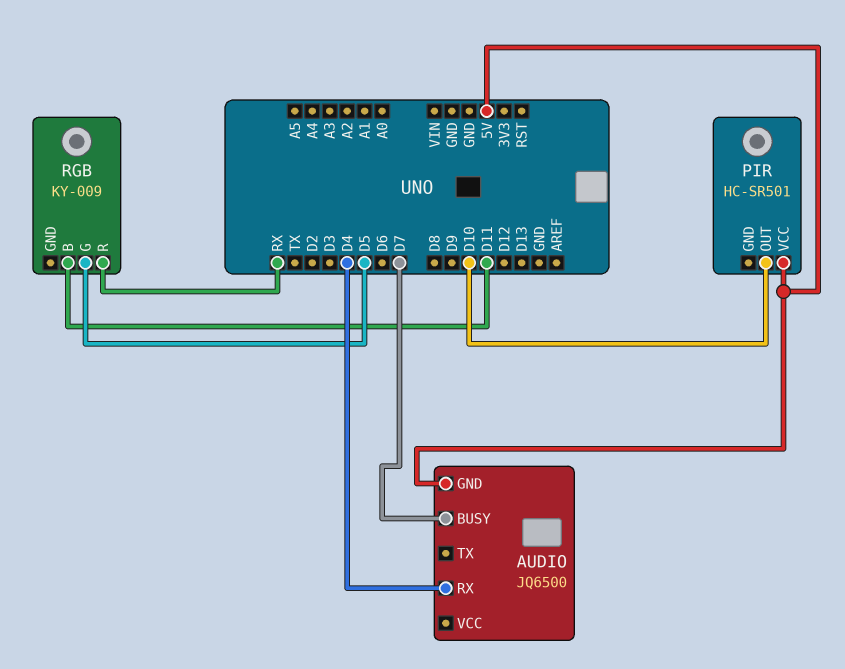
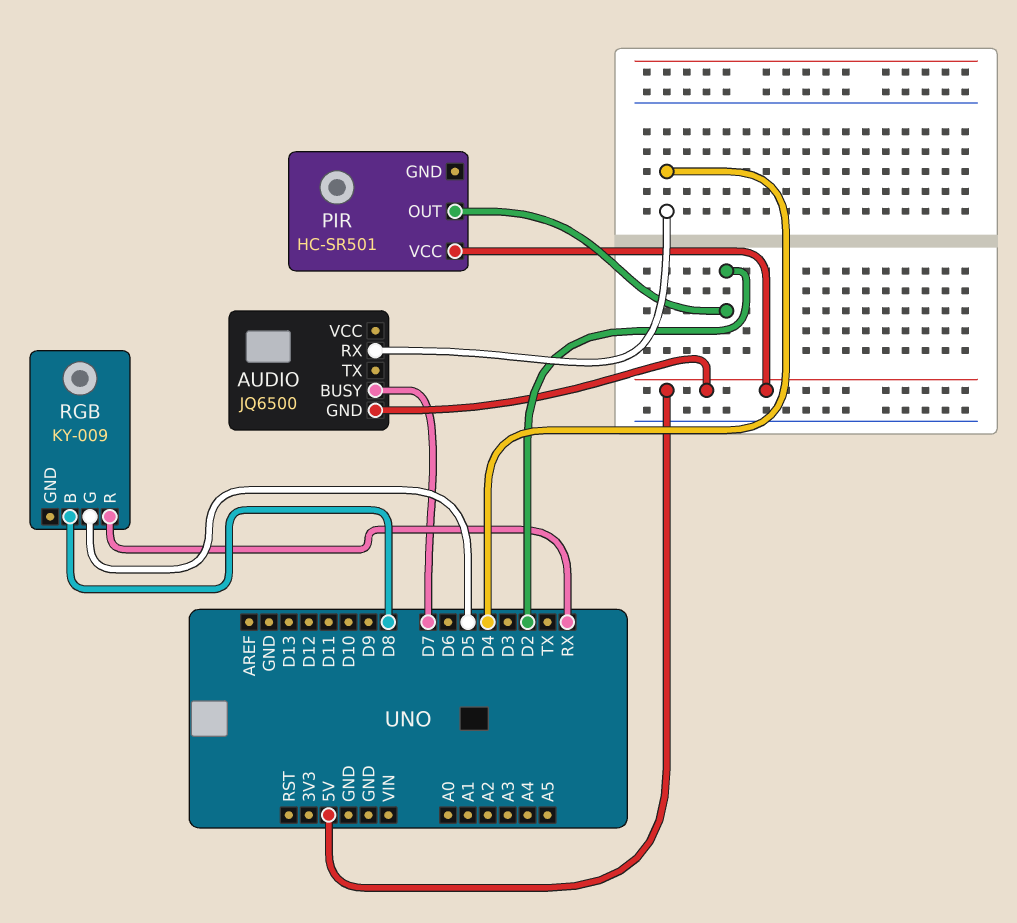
PIR pin OUT: D10 -> D2
RGB pin B: D11 -> D8

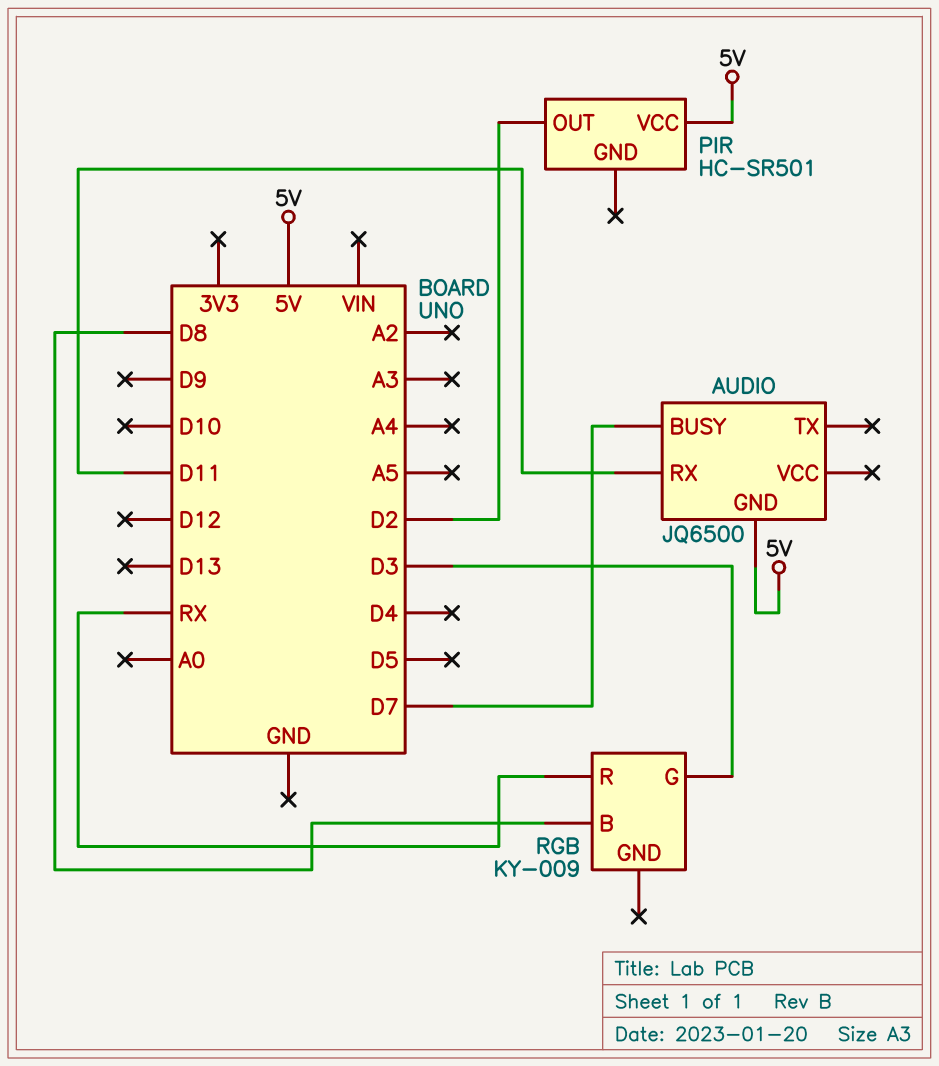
AUDIO pin RX: D4 -> D11
RGB pin G: D5 -> D3

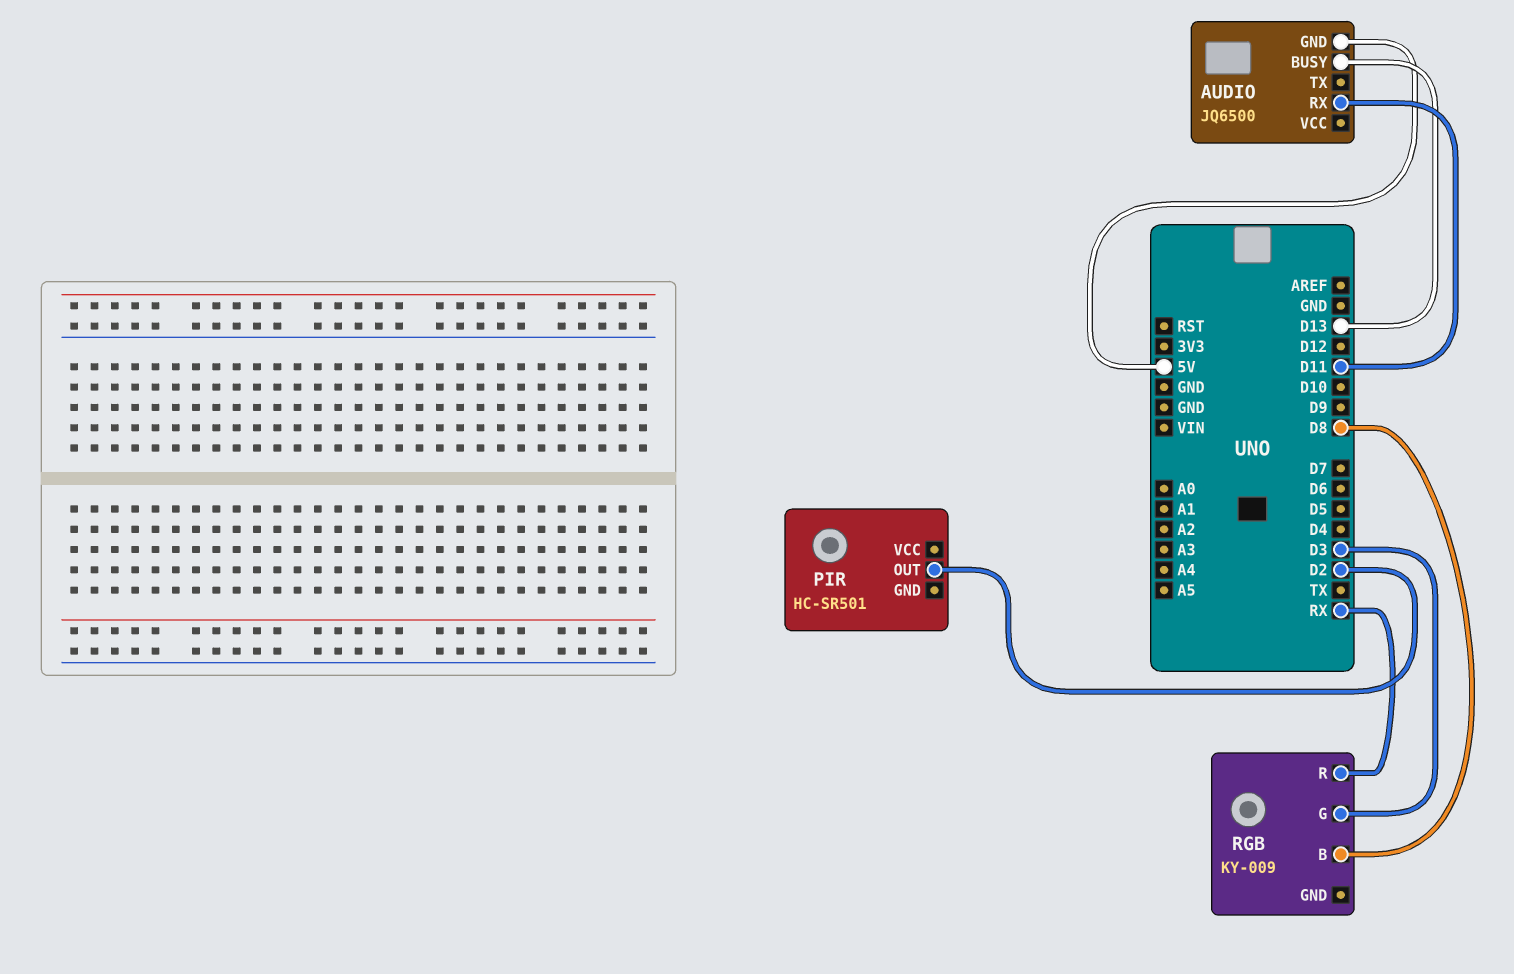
AUDIO pin BUSY: D7 -> D13
PIR pin VCC: 5V -> none

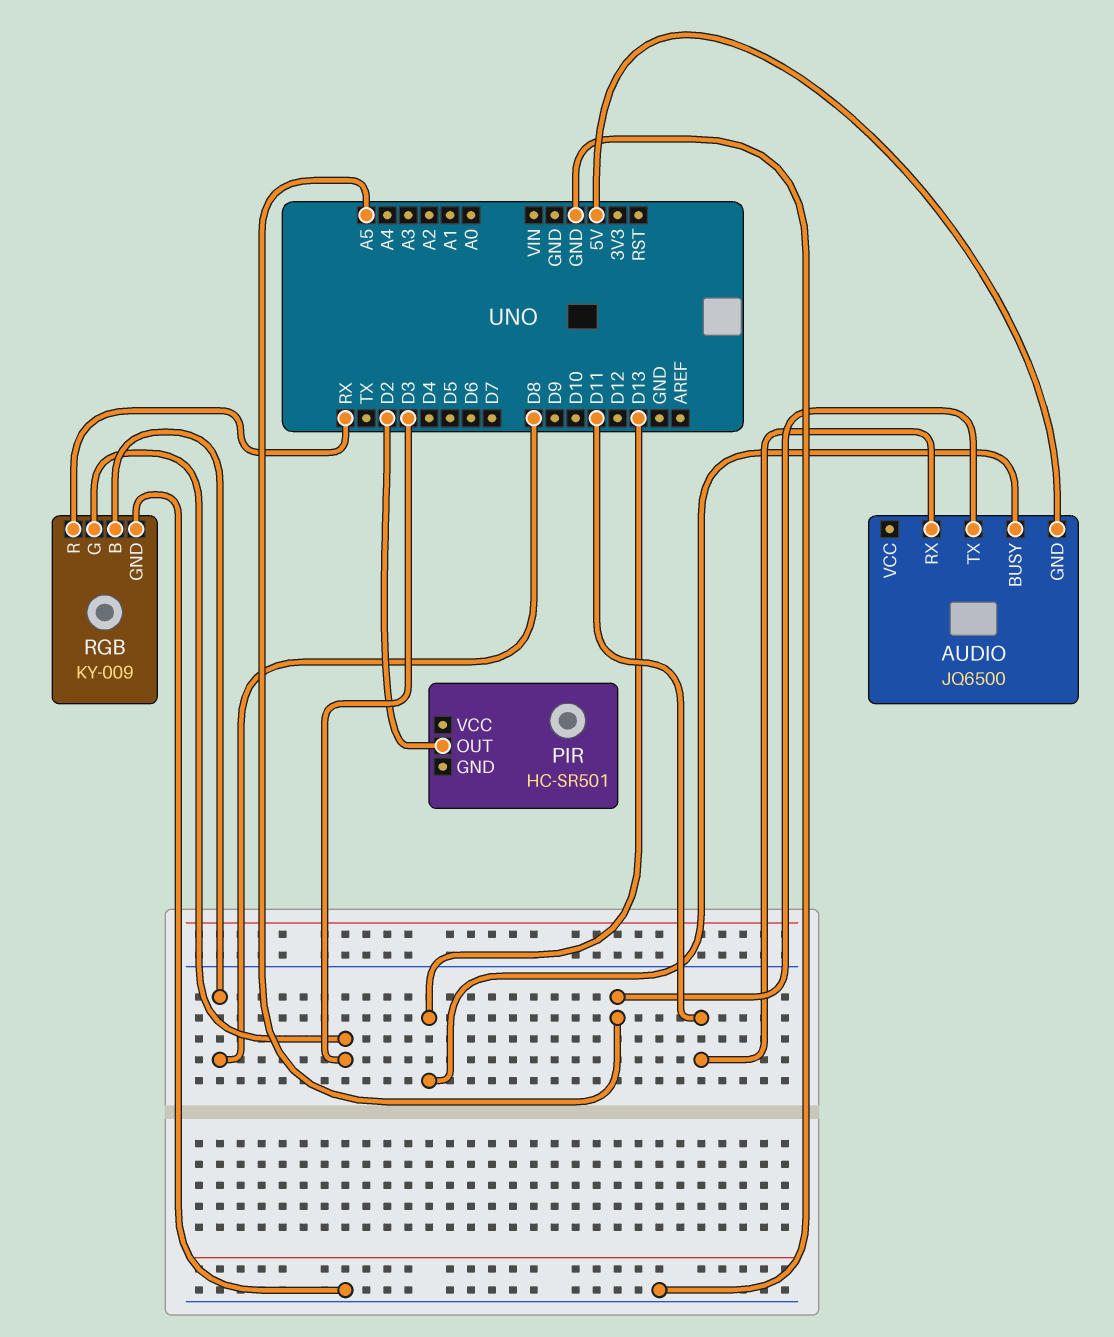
AUDIO pin TX: none -> A5
RGB pin GND: none -> GND

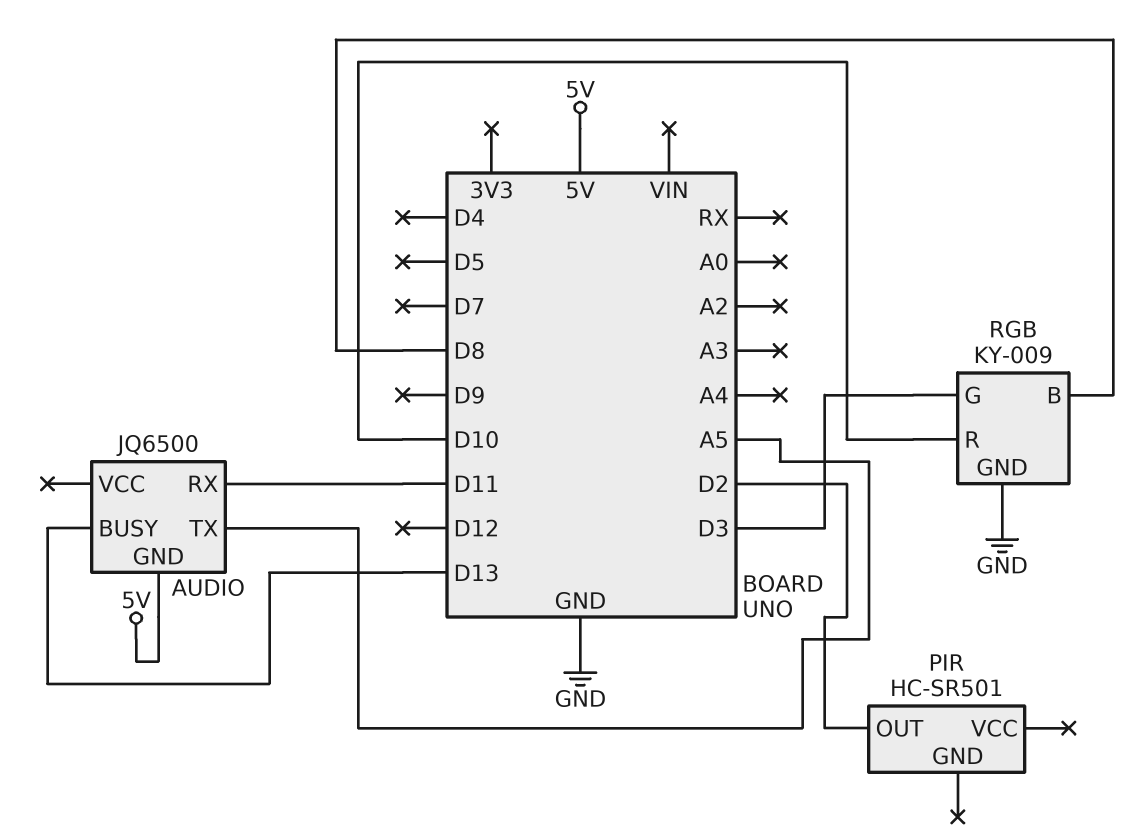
RGB pin R: RX -> D10

